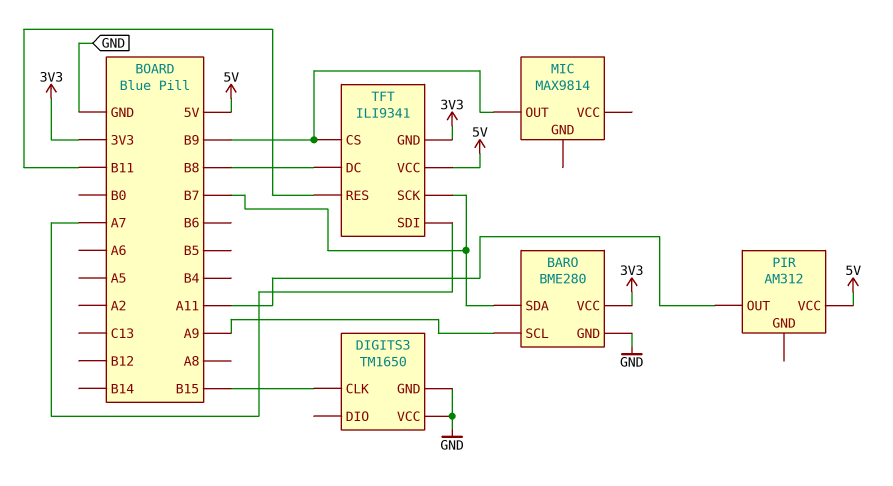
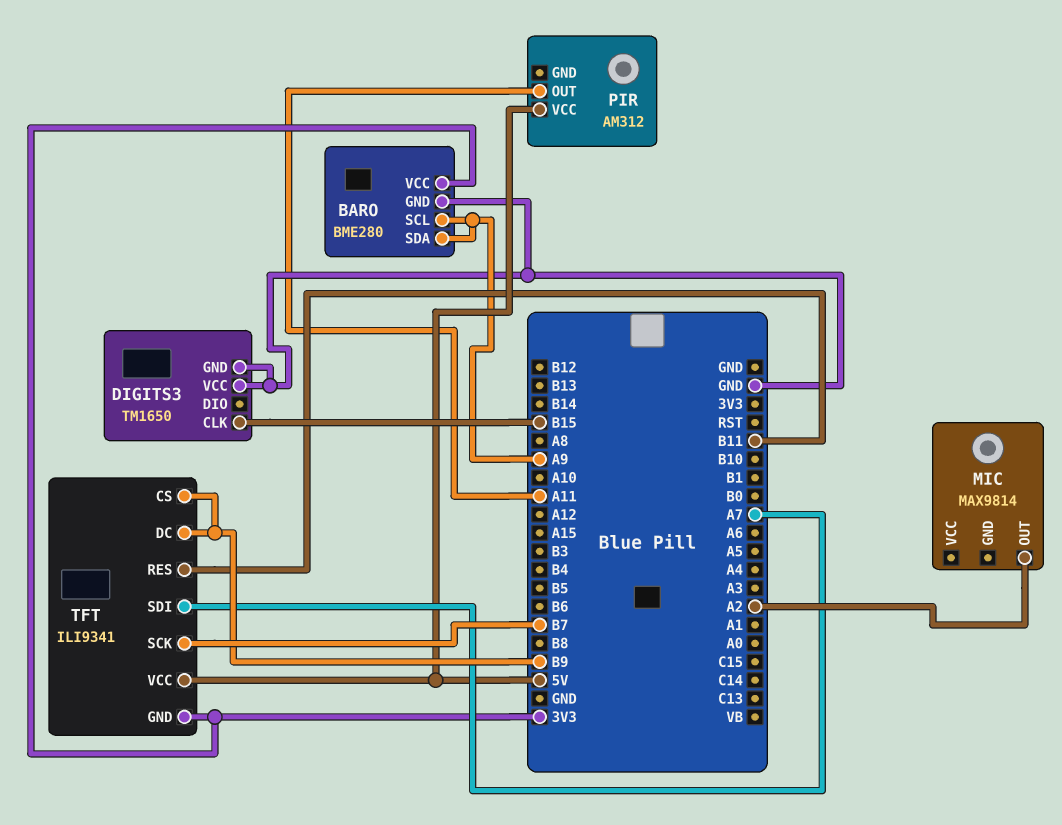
BARO pin SDA: B7 -> A9
MIC pin OUT: B9 -> A2
TFT pin DC: B8 -> B9

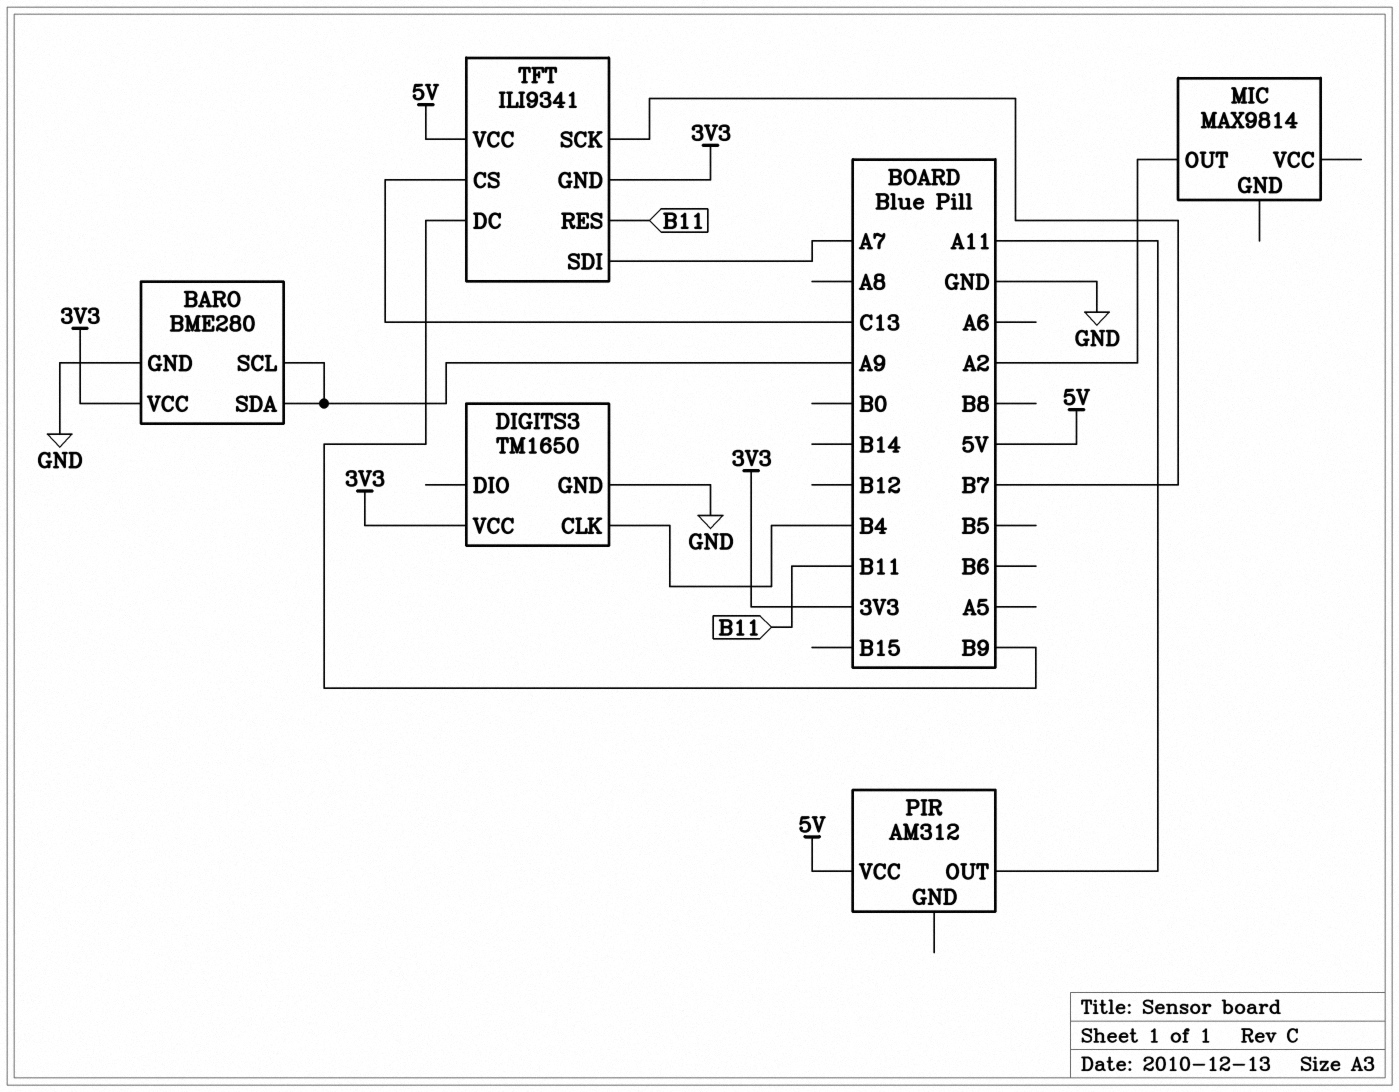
DIGITS3 pin CLK: B15 -> B4
DIGITS3 pin VCC: GND -> 3V3
TFT pin CS: B9 -> C13

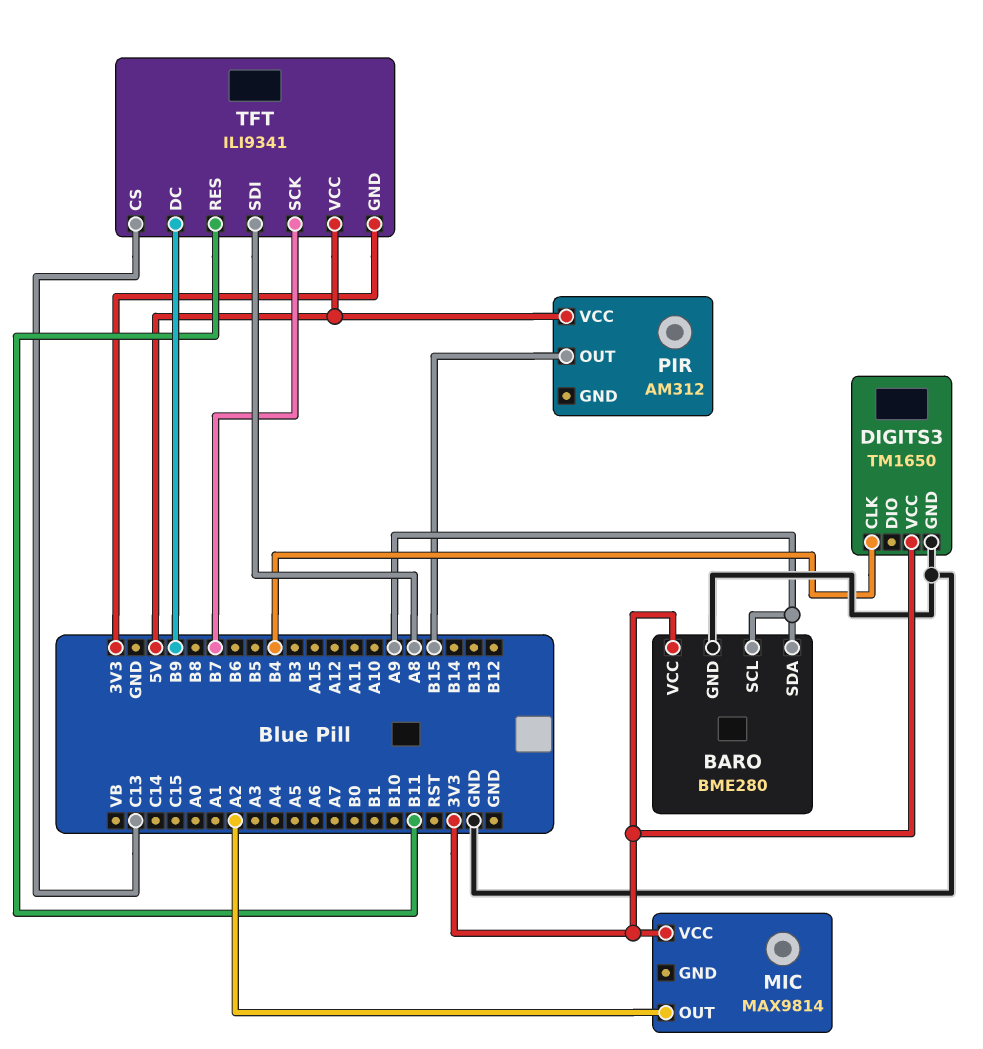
MIC pin VCC: none -> 3V3
PIR pin OUT: A11 -> B15
TFT pin SDI: A7 -> A8

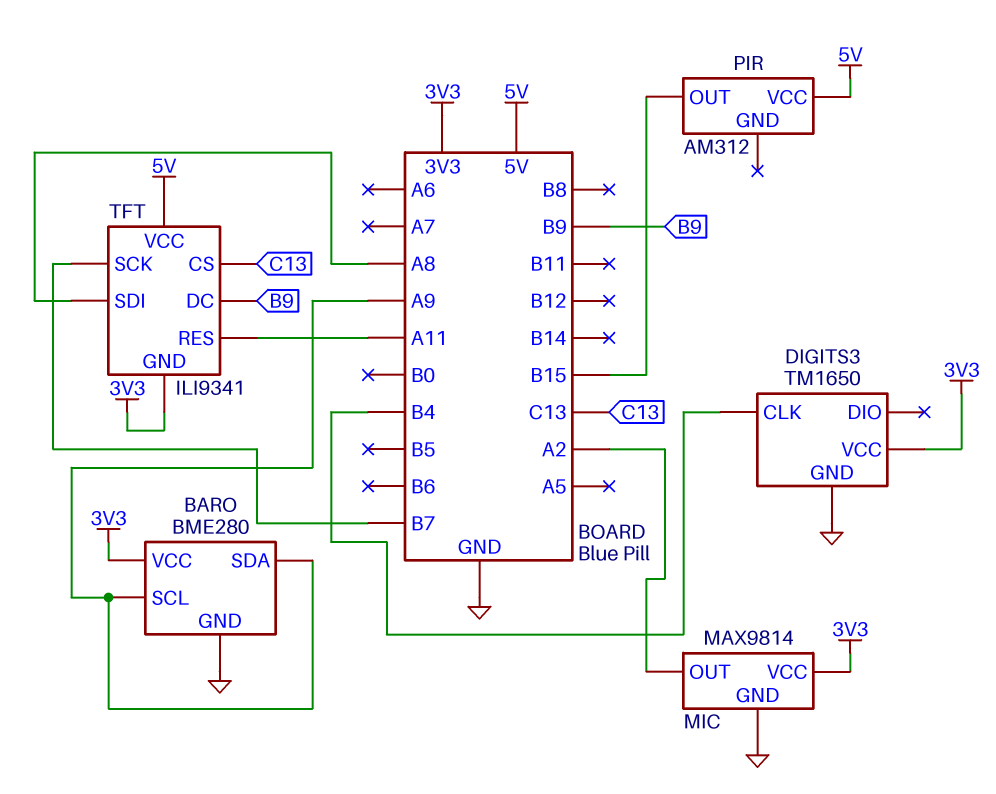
MIC pin GND: none -> GND
TFT pin RES: B11 -> A11

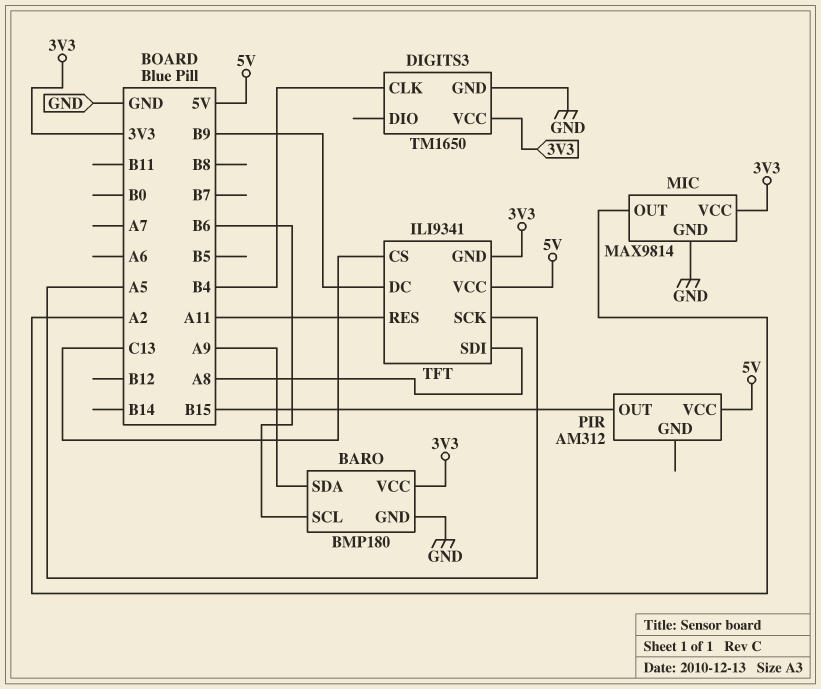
BARO: BME280 -> BMP180
BARO pin SCL: A9 -> B6
TFT pin SCK: B7 -> A5

